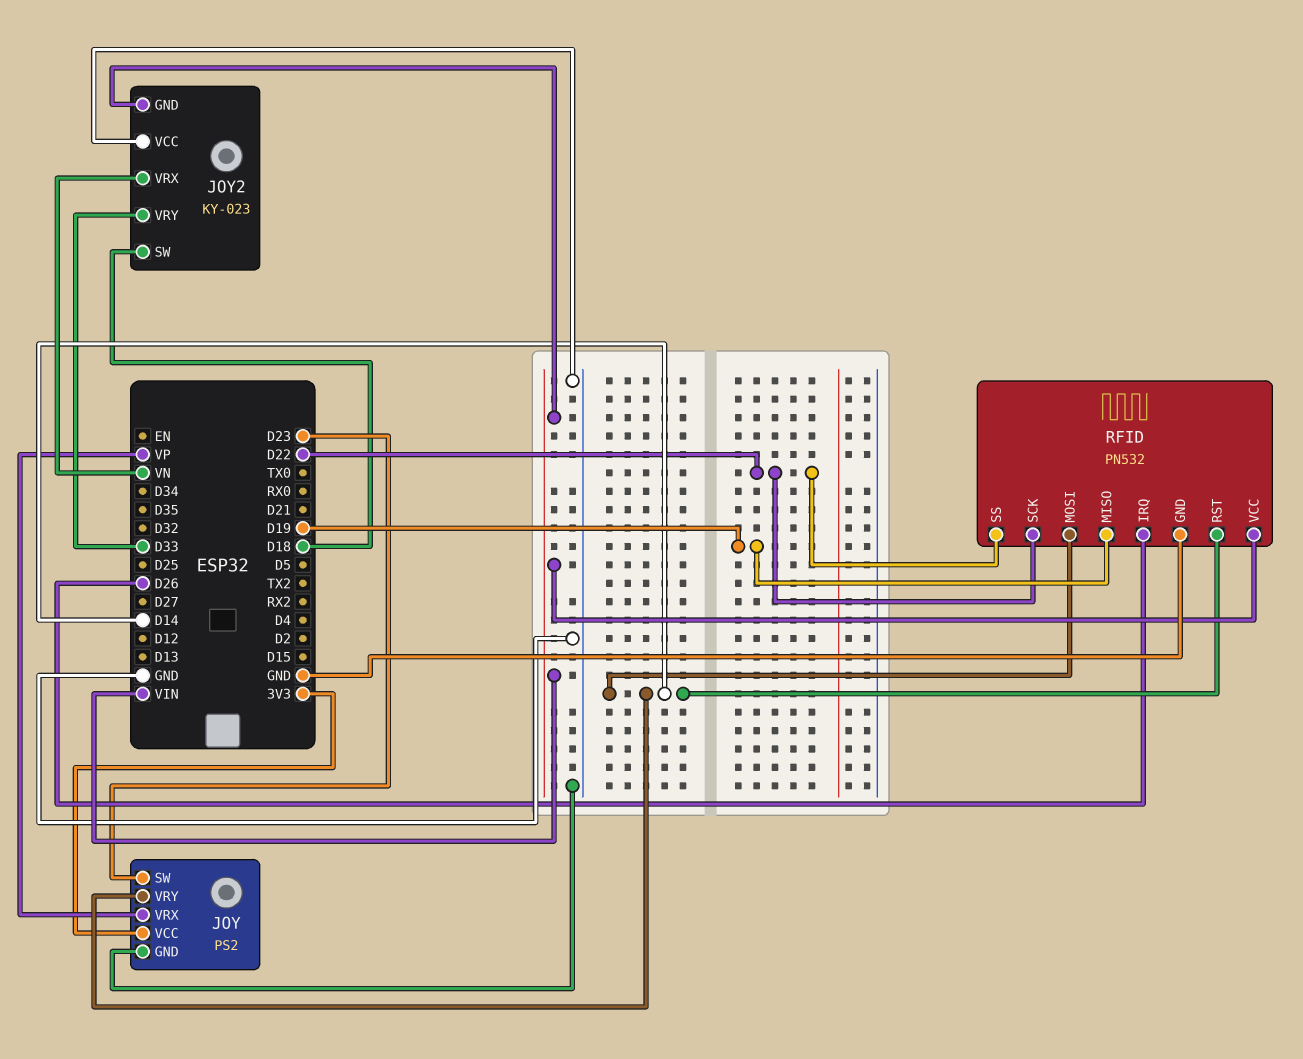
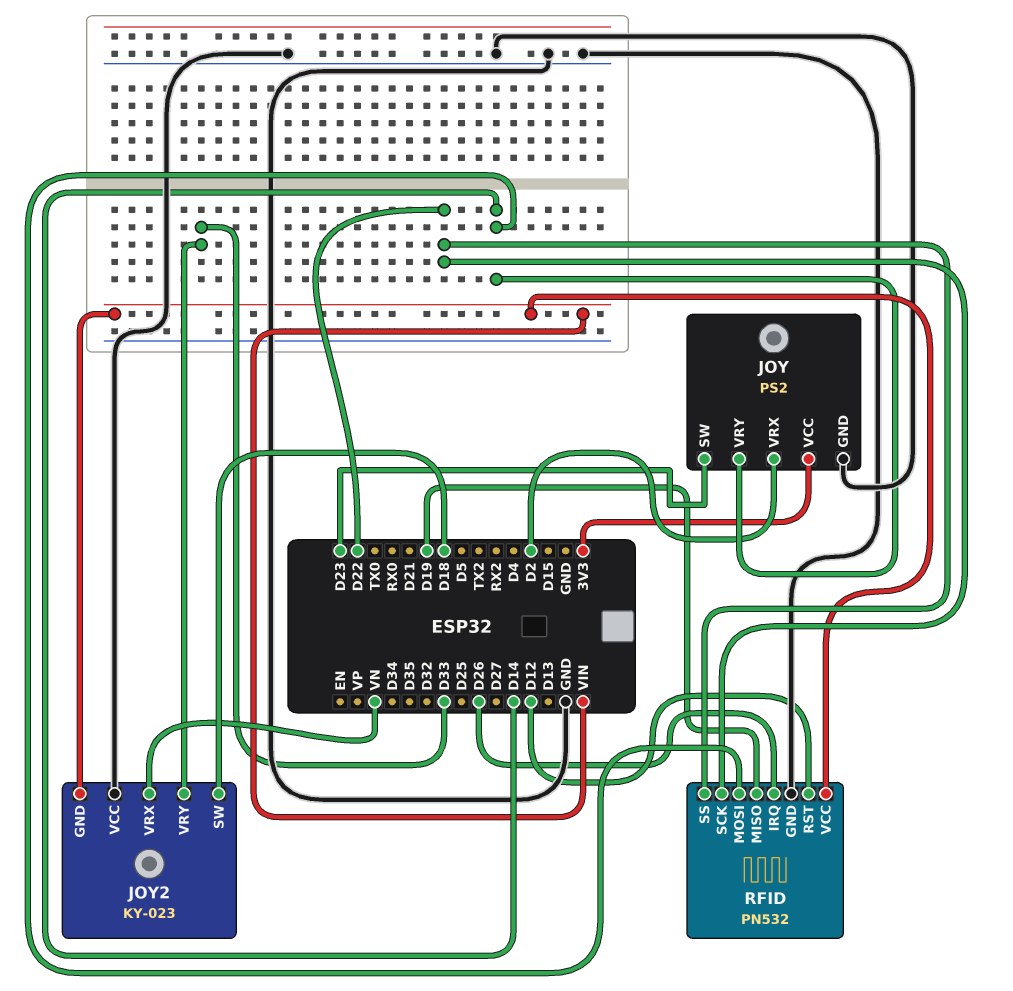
JOY pin VRX: VP -> D2
RFID pin RST: D14 -> D12

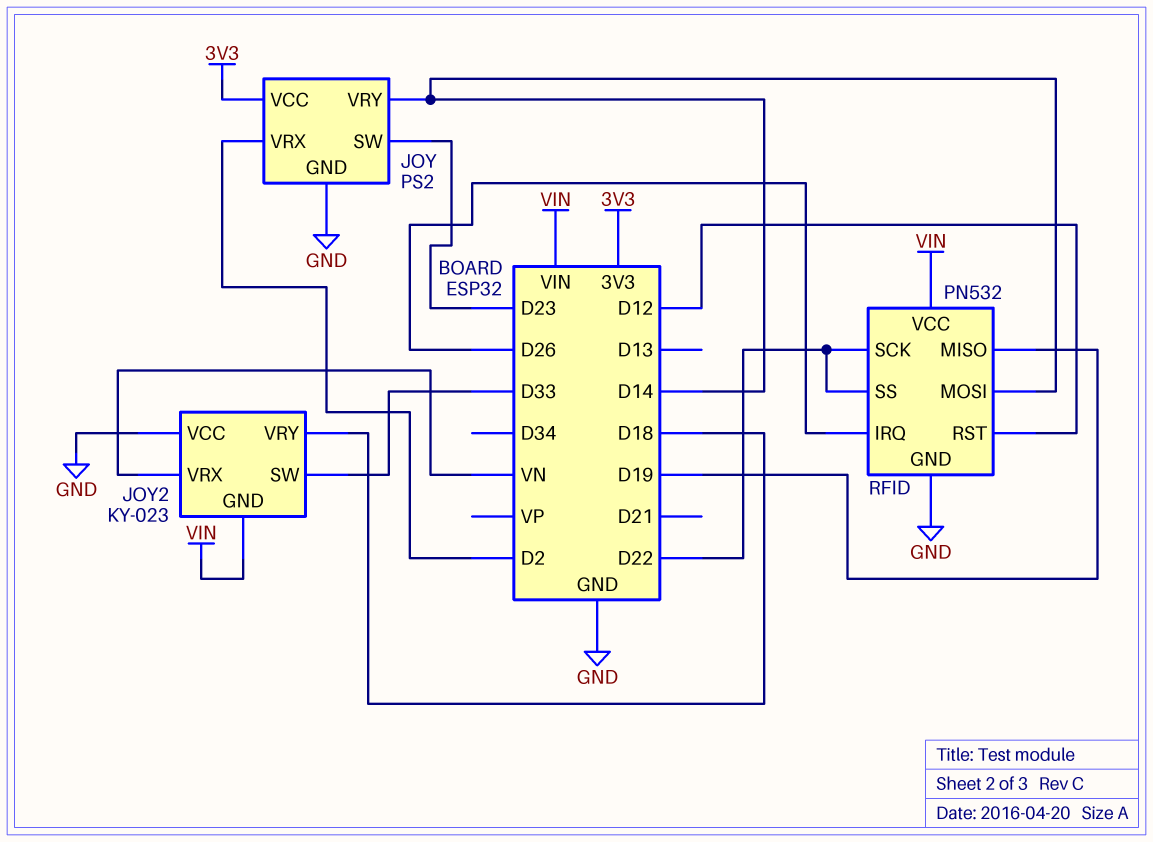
JOY2 pin SW: D18 -> D33
JOY2 pin VRY: D33 -> D18

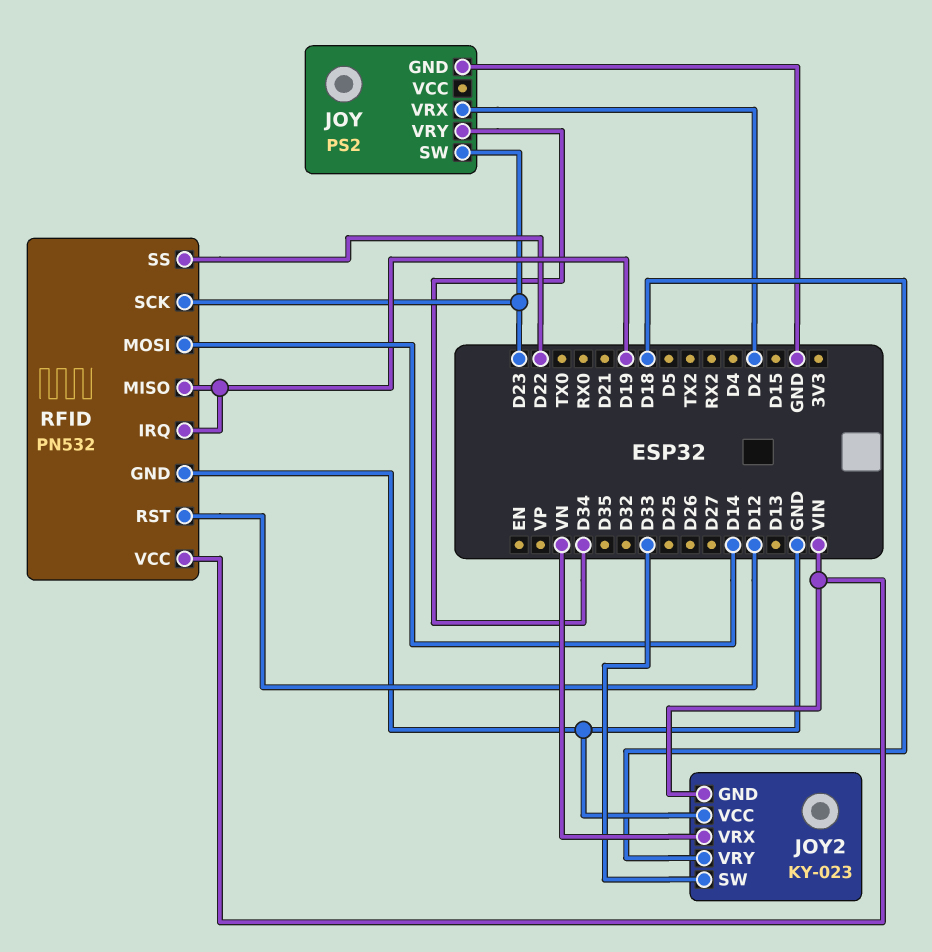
JOY pin VCC: 3V3 -> none
JOY pin VRY: D14 -> D34
RFID pin IRQ: D26 -> D19
RFID pin SCK: D22 -> D23

